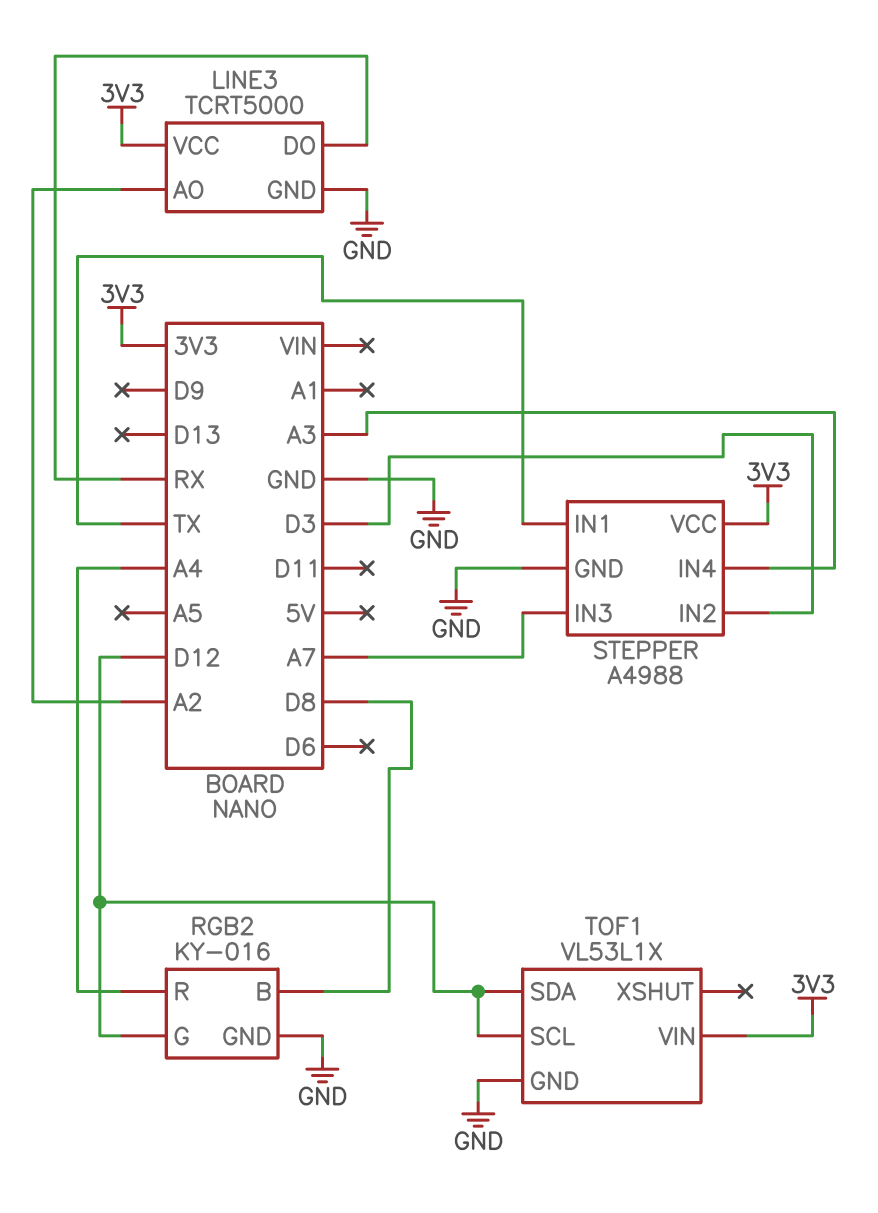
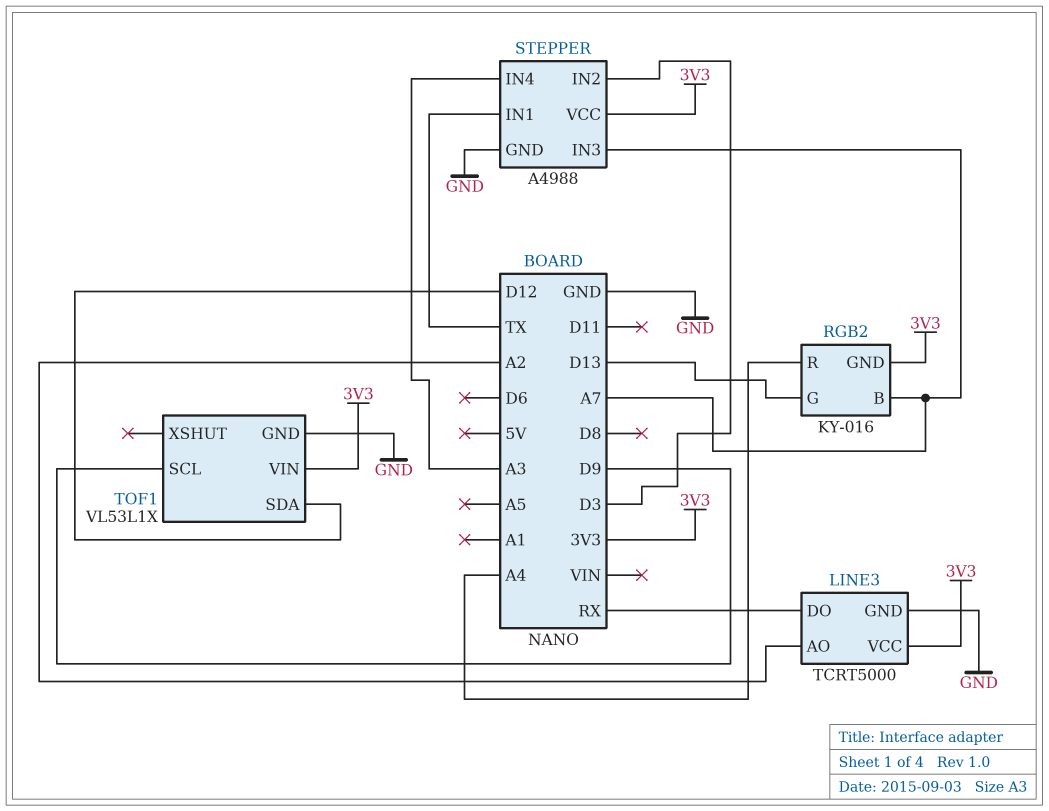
RGB2 pin B: D8 -> A7
RGB2 pin G: D12 -> D13
RGB2 pin GND: GND -> 3V3
TOF1 pin SCL: D12 -> D9

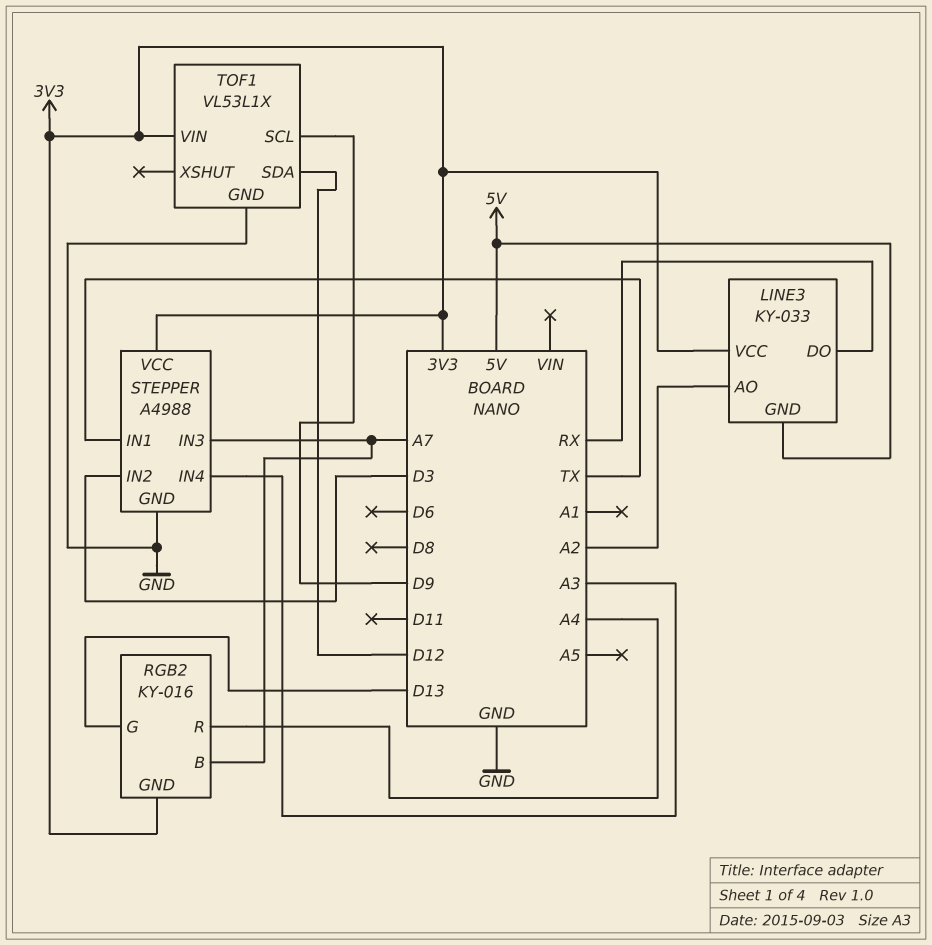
LINE3: TCRT5000 -> KY-033
LINE3 pin GND: GND -> 5V

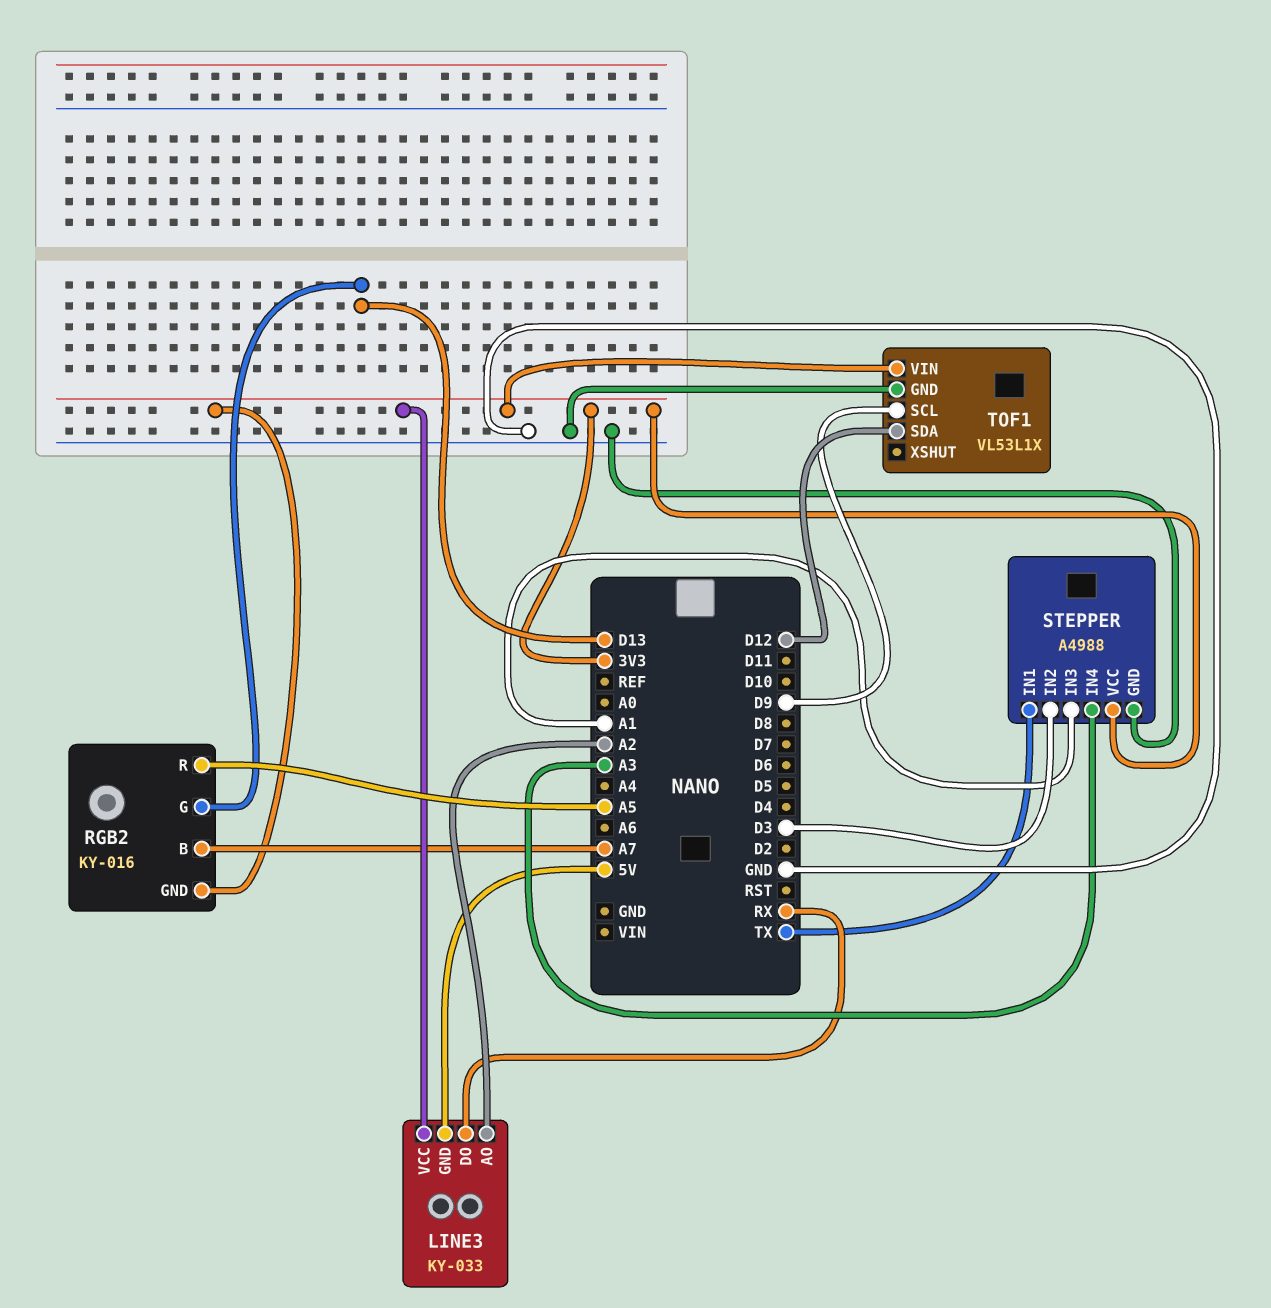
RGB2 pin R: A4 -> A5
STEPPER pin IN3: A7 -> A1

